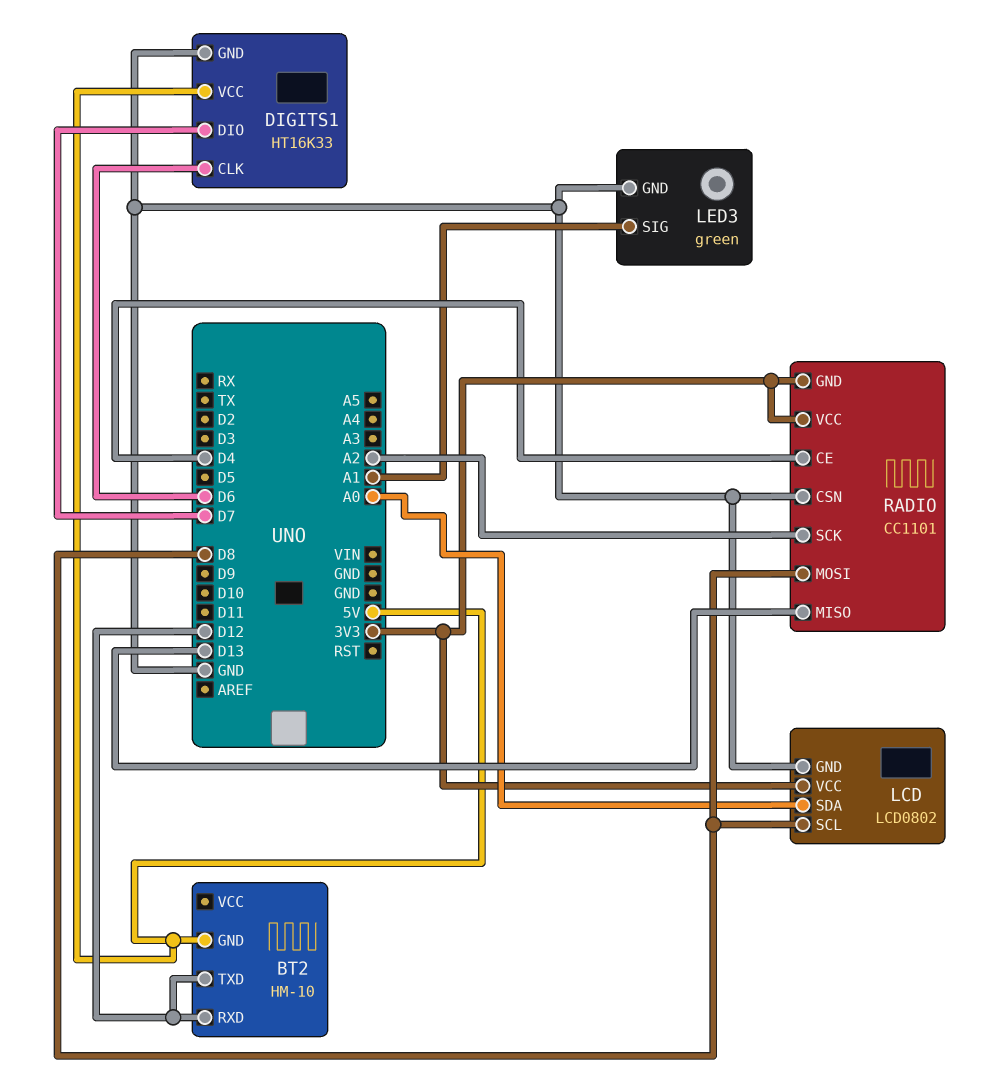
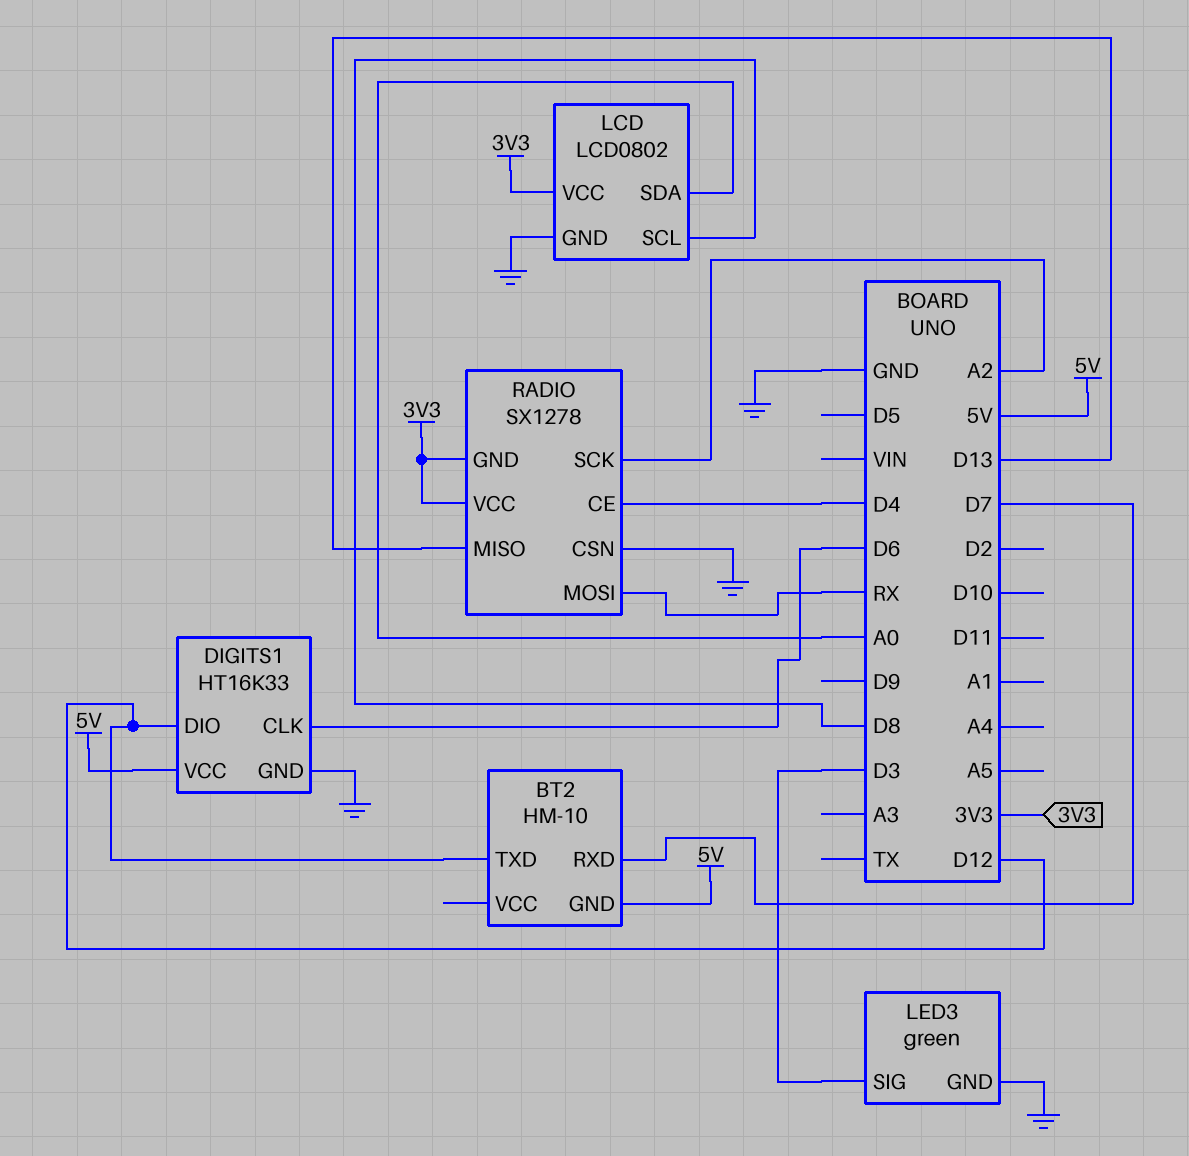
BT2 pin RXD: D12 -> D7
DIGITS1 pin DIO: D7 -> D12
LED3 pin SIG: A1 -> D3
RADIO: CC1101 -> SX1278
RADIO pin MOSI: D8 -> RX

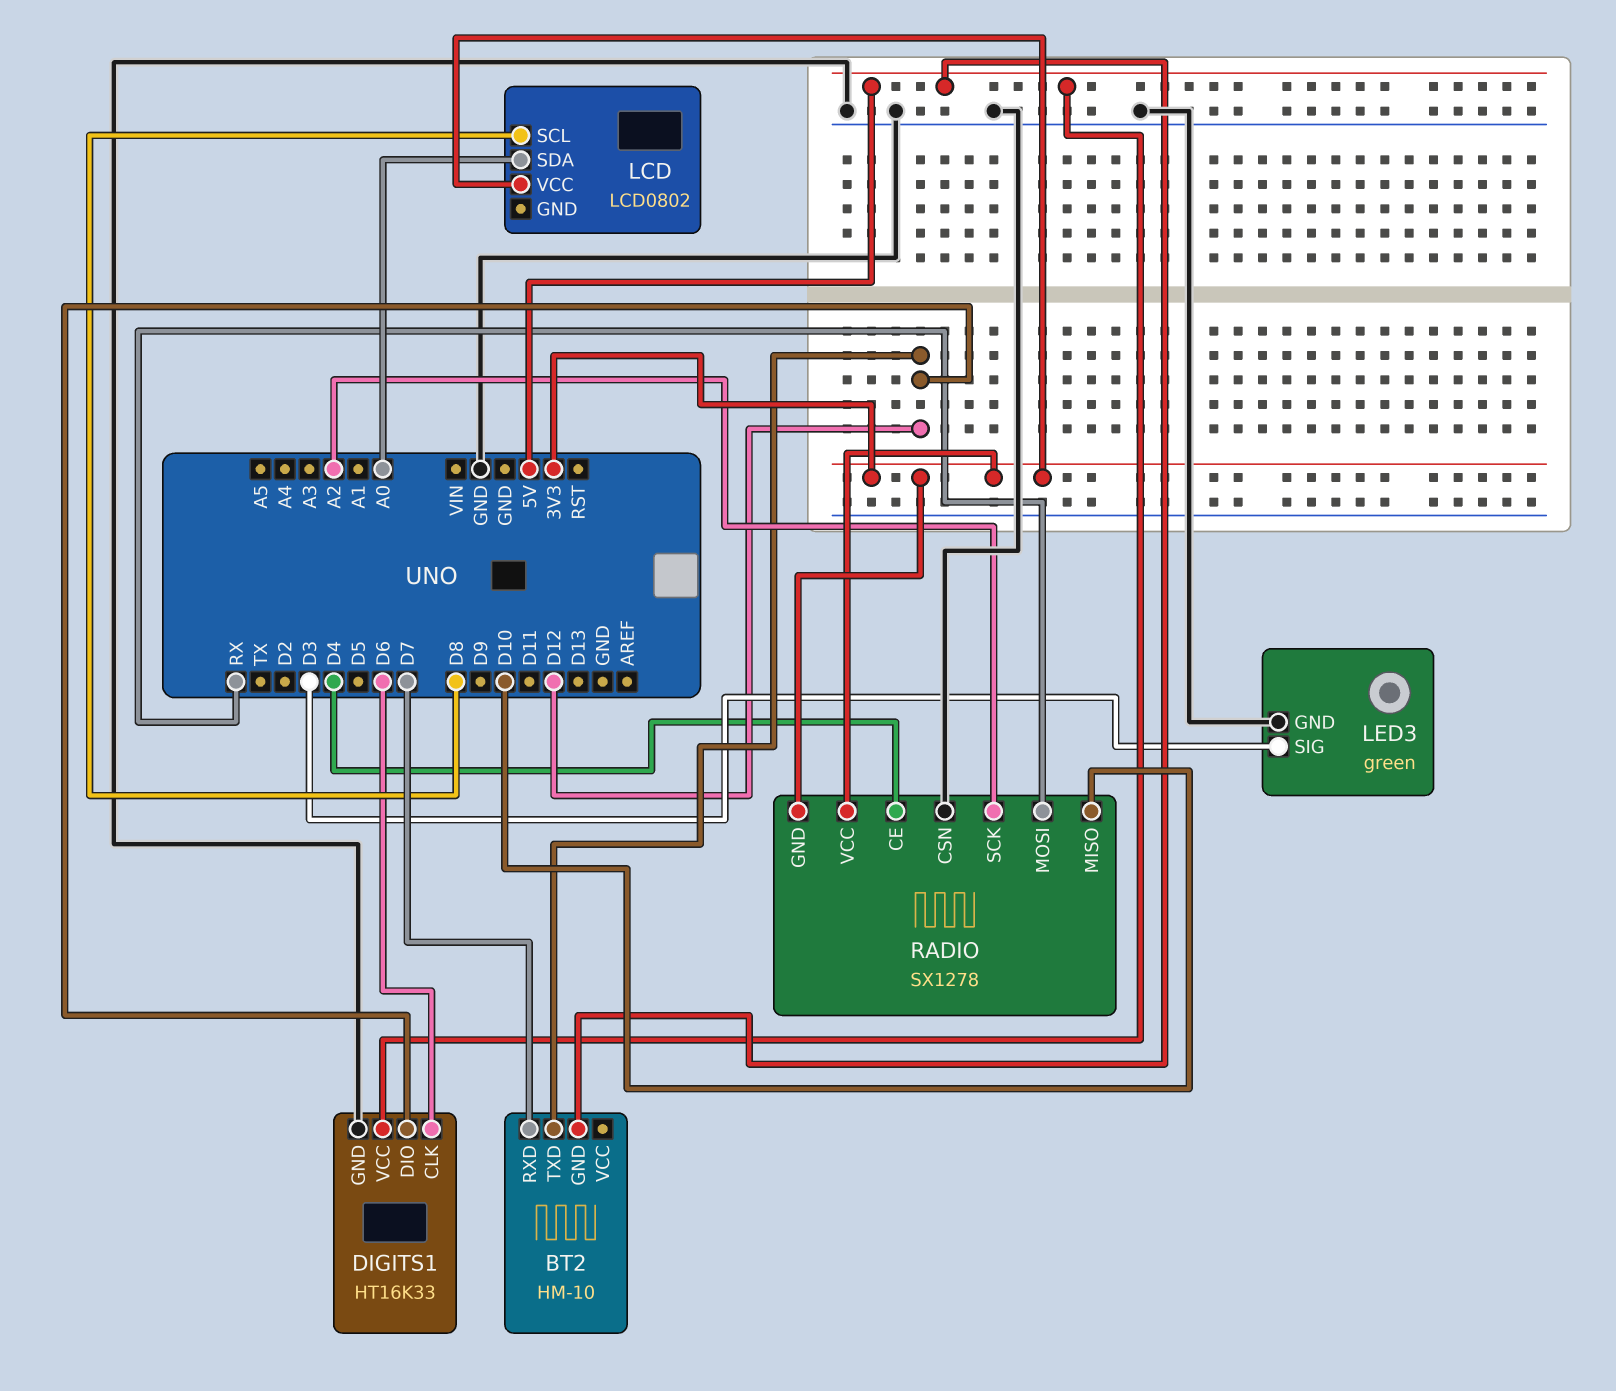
LCD pin GND: GND -> none
RADIO pin MISO: D13 -> D10

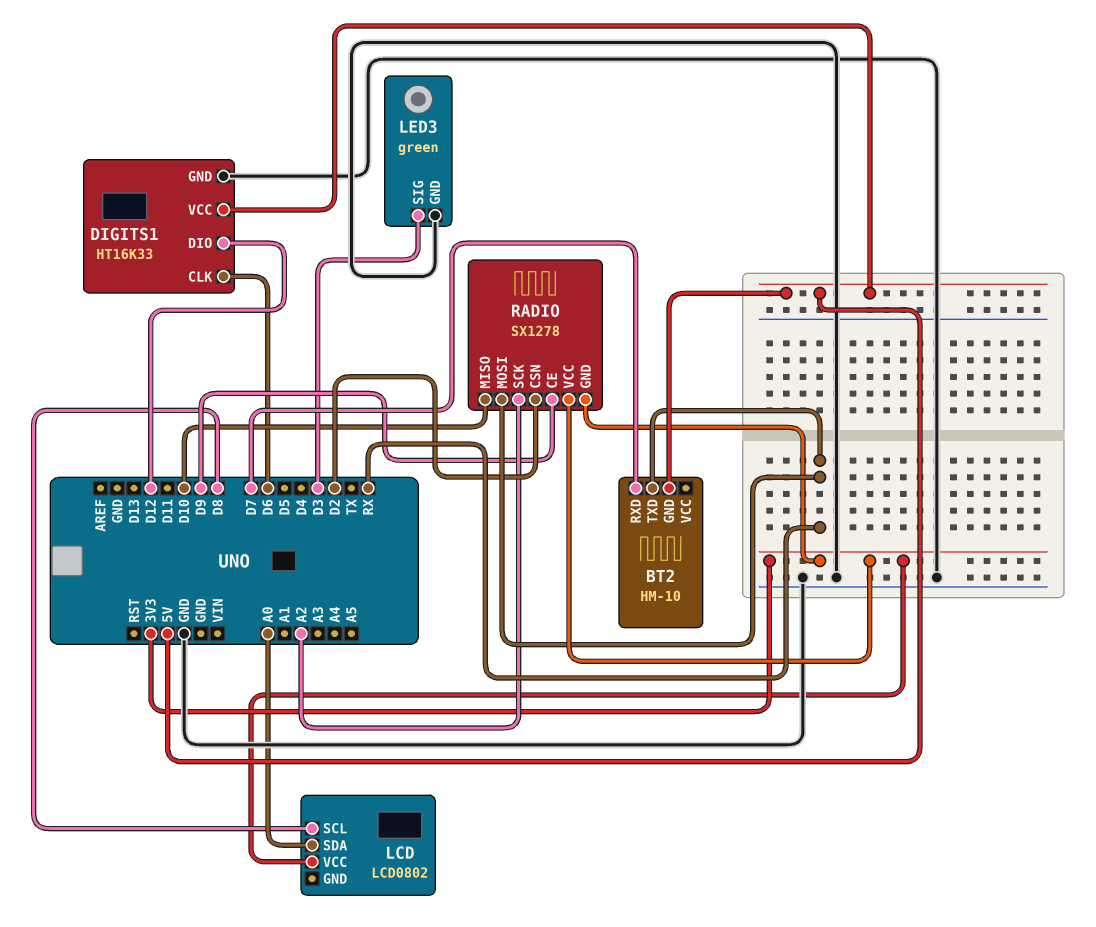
BT2 pin TXD: D12 -> RX
RADIO pin CE: D4 -> D9
RADIO pin CSN: GND -> D2

